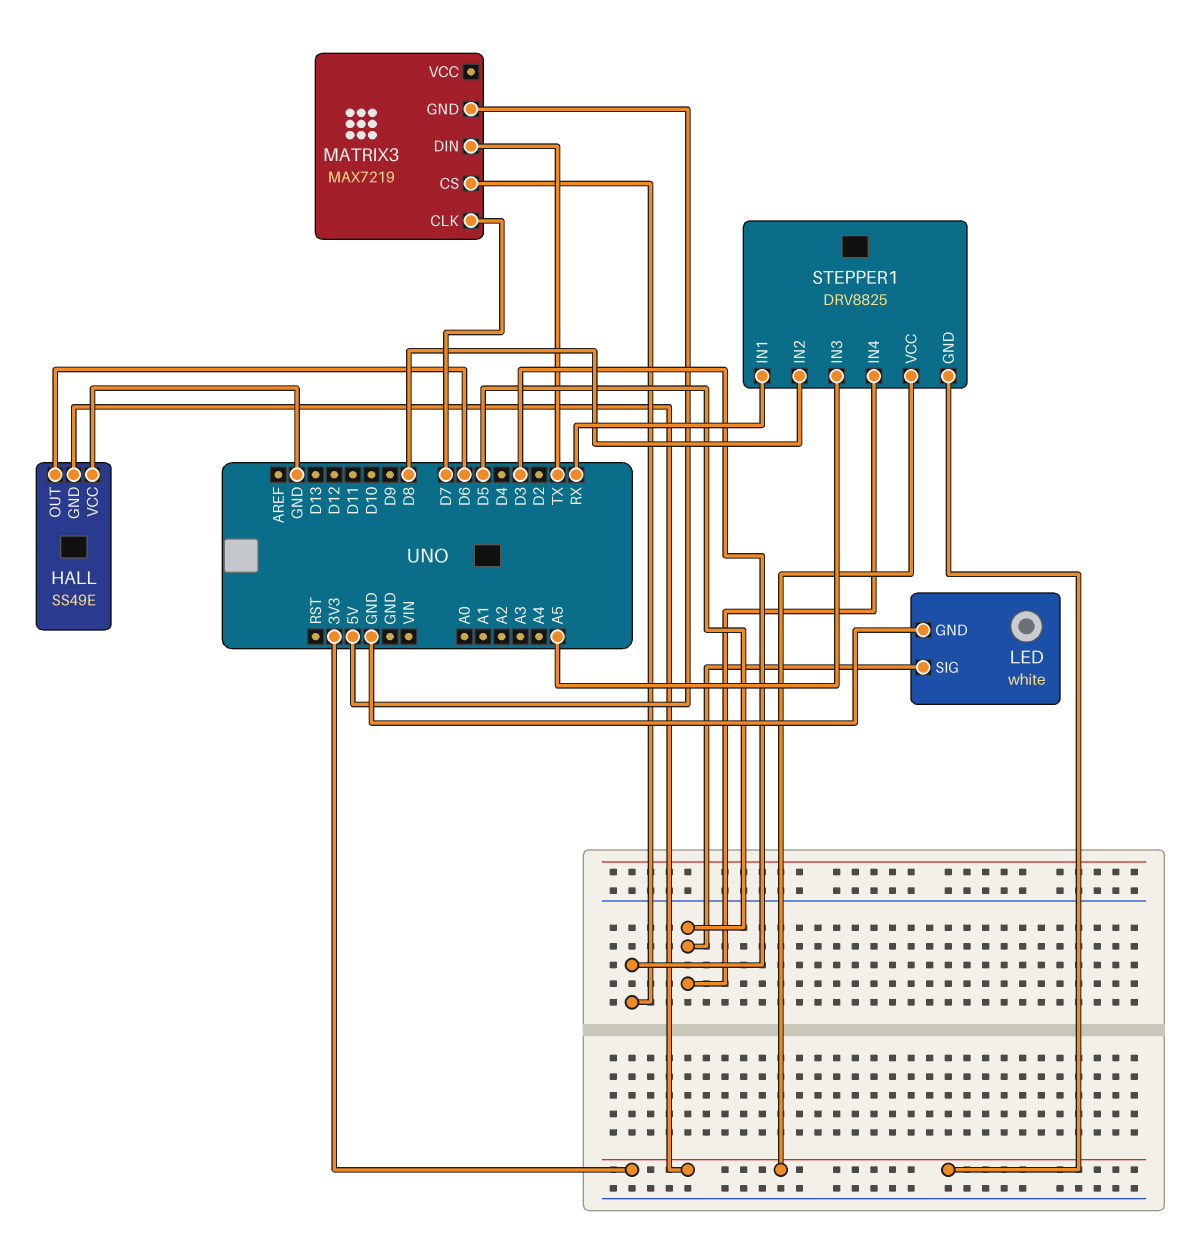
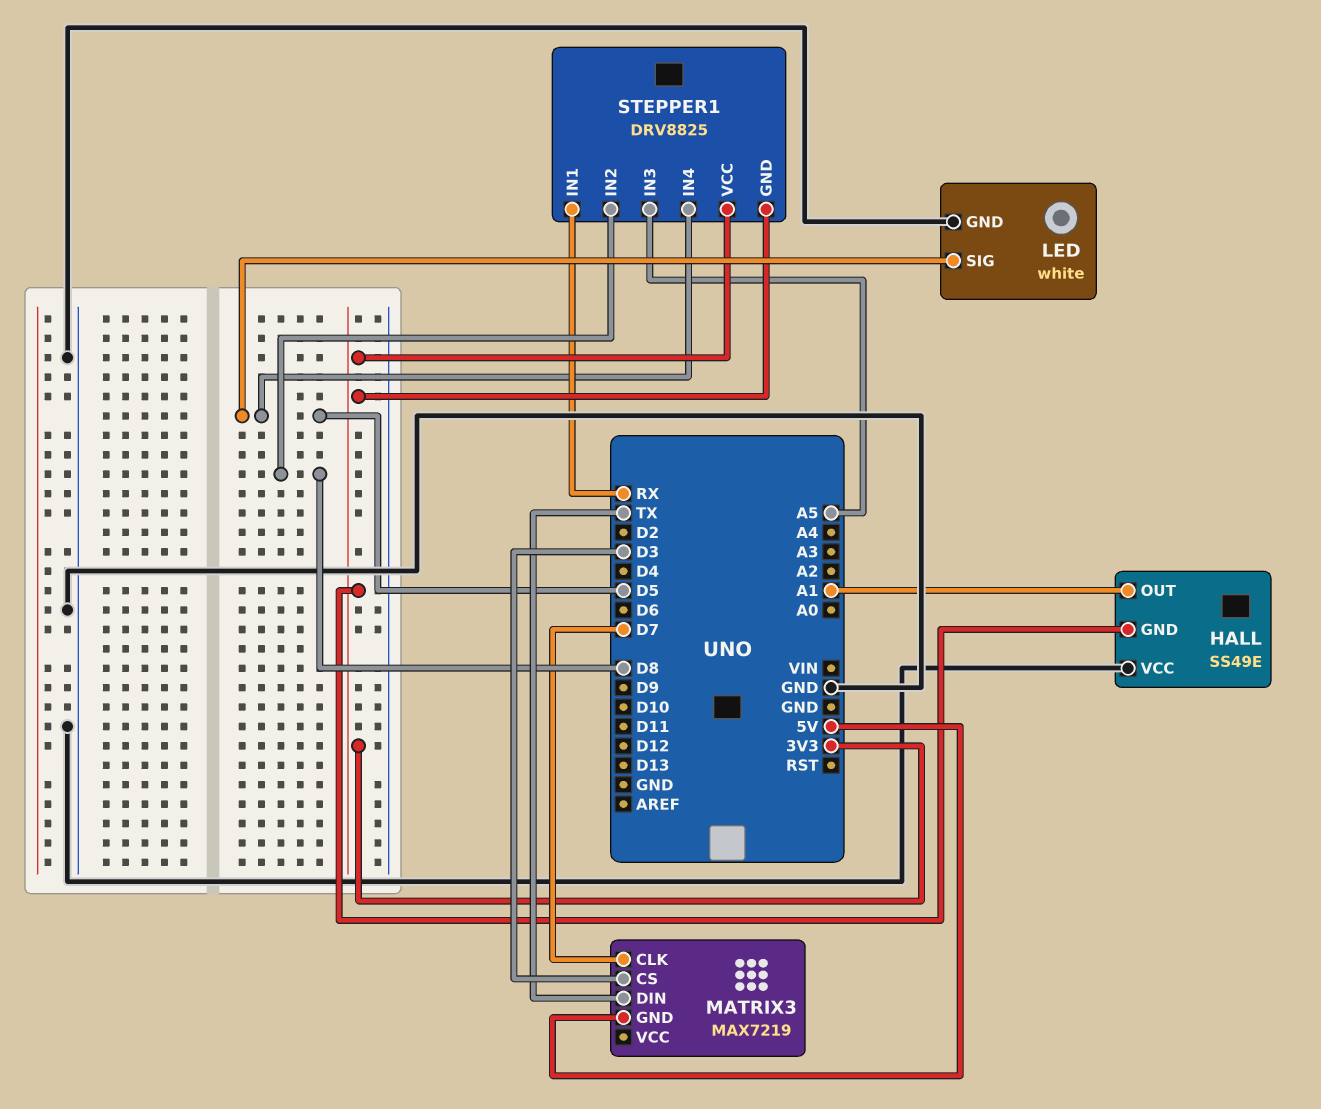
HALL pin OUT: D6 -> A1

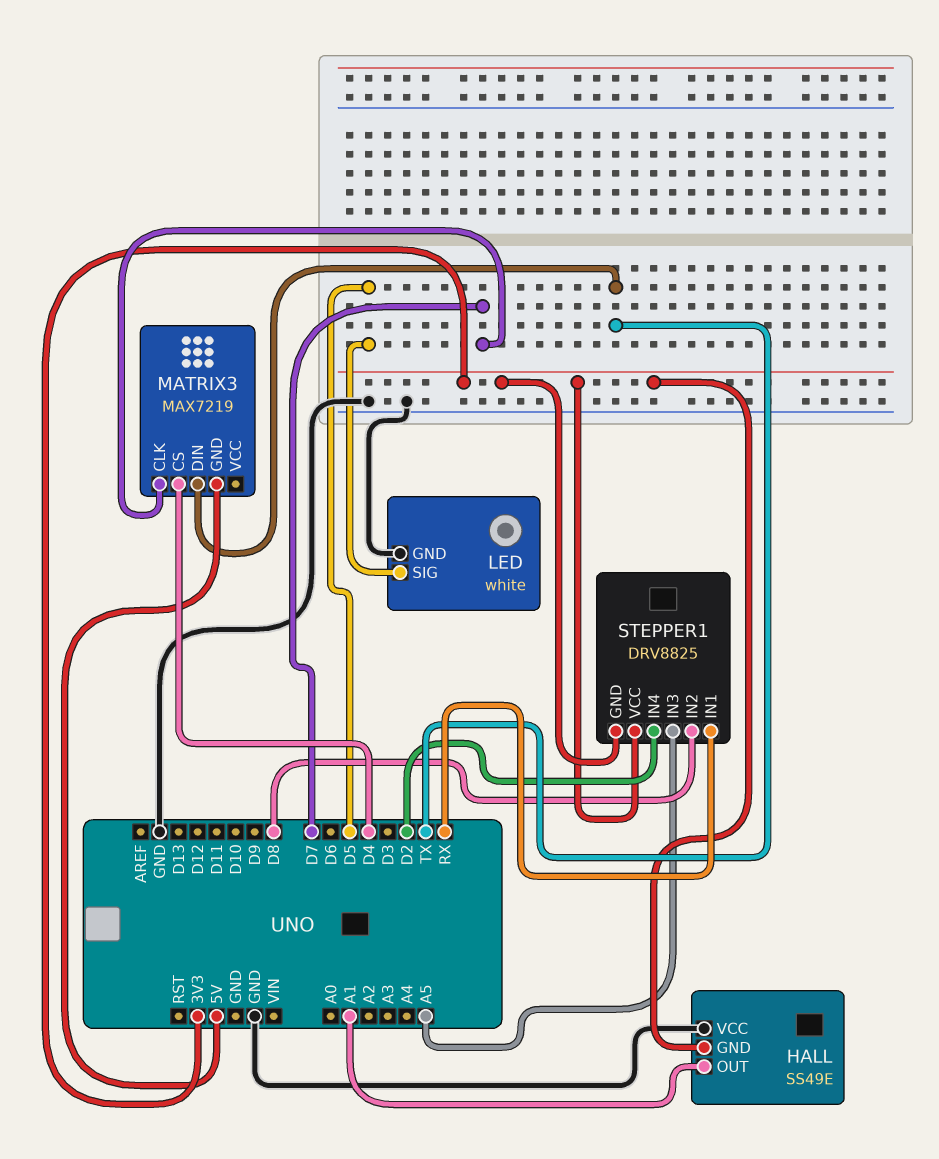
MATRIX3 pin CS: D3 -> D4
STEPPER1 pin IN4: D5 -> D2

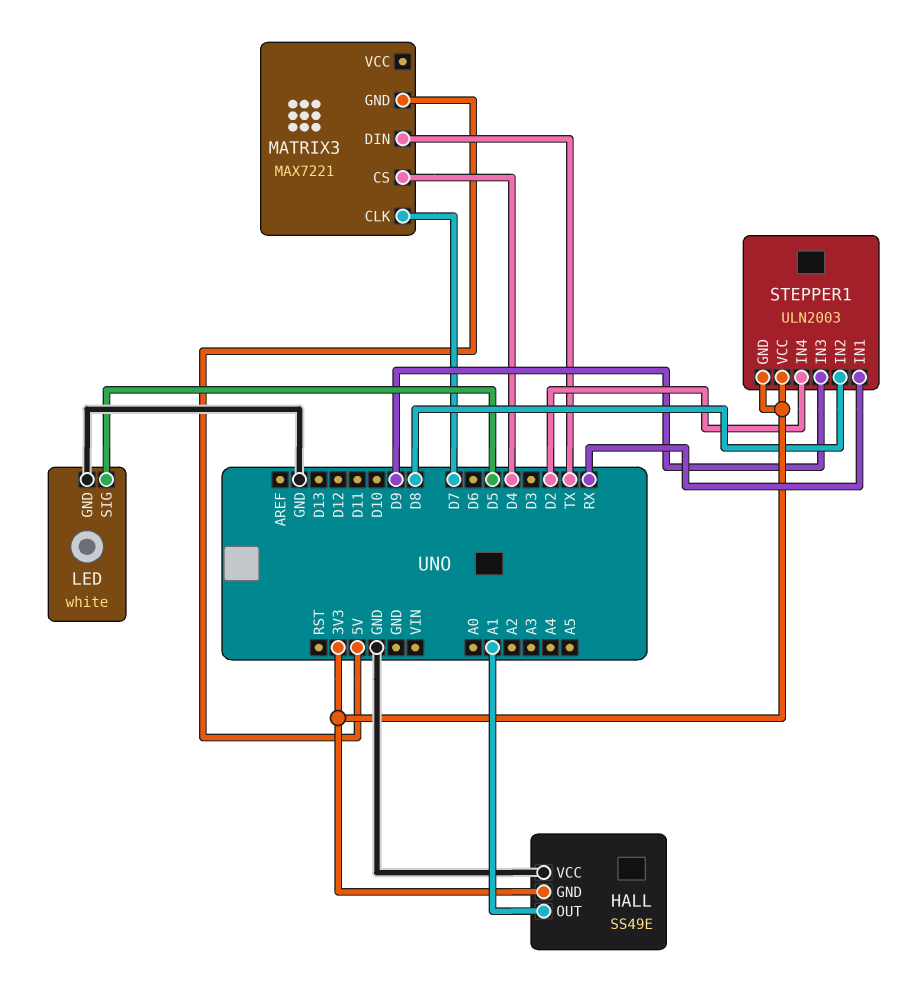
MATRIX3: MAX7219 -> MAX7221
STEPPER1: DRV8825 -> ULN2003
STEPPER1 pin IN3: A5 -> D9

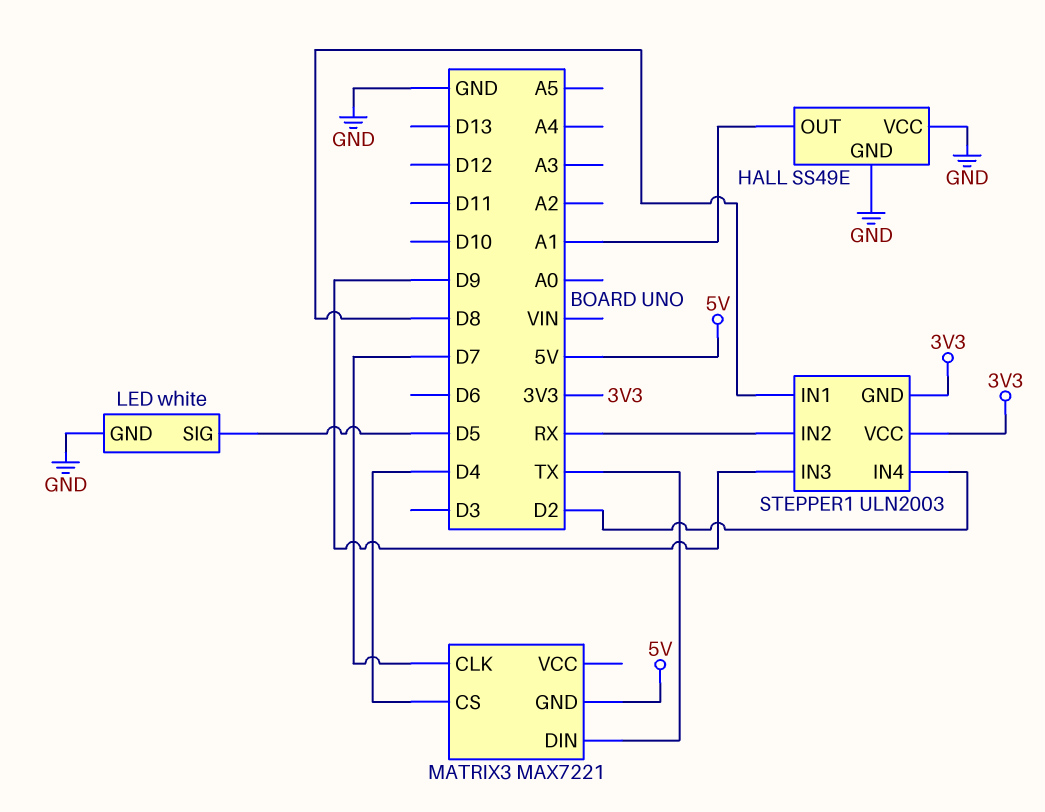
HALL pin GND: 3V3 -> GND
STEPPER1 pin IN1: RX -> D8
STEPPER1 pin IN2: D8 -> RX

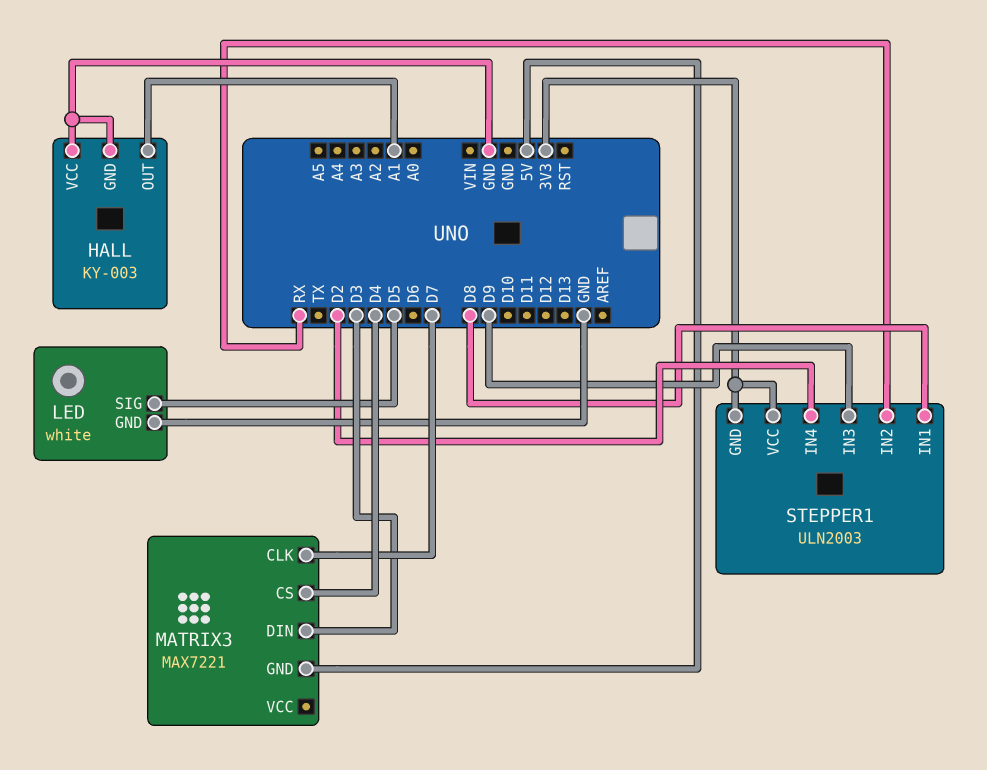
HALL: SS49E -> KY-003
MATRIX3 pin DIN: TX -> D3

